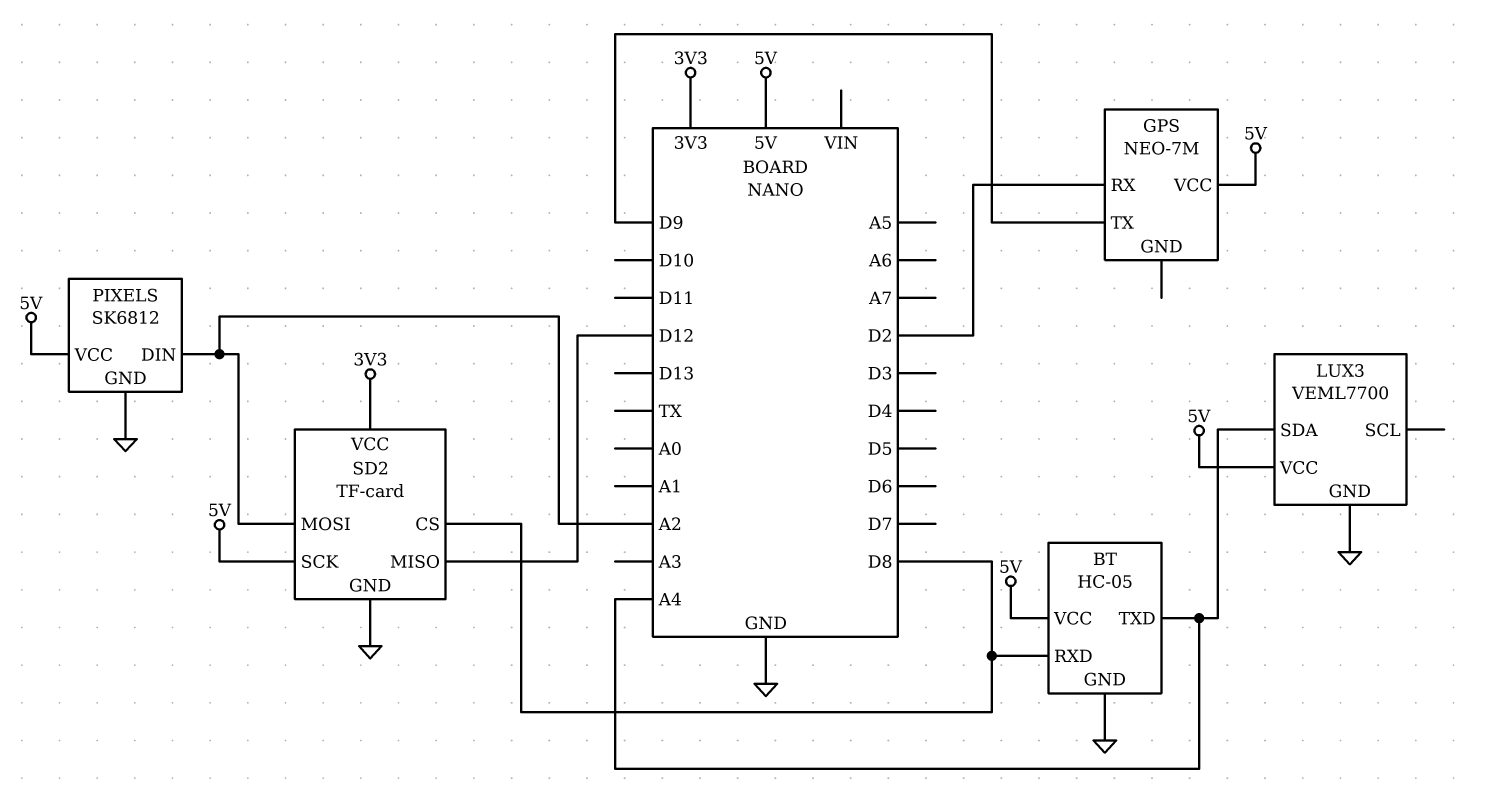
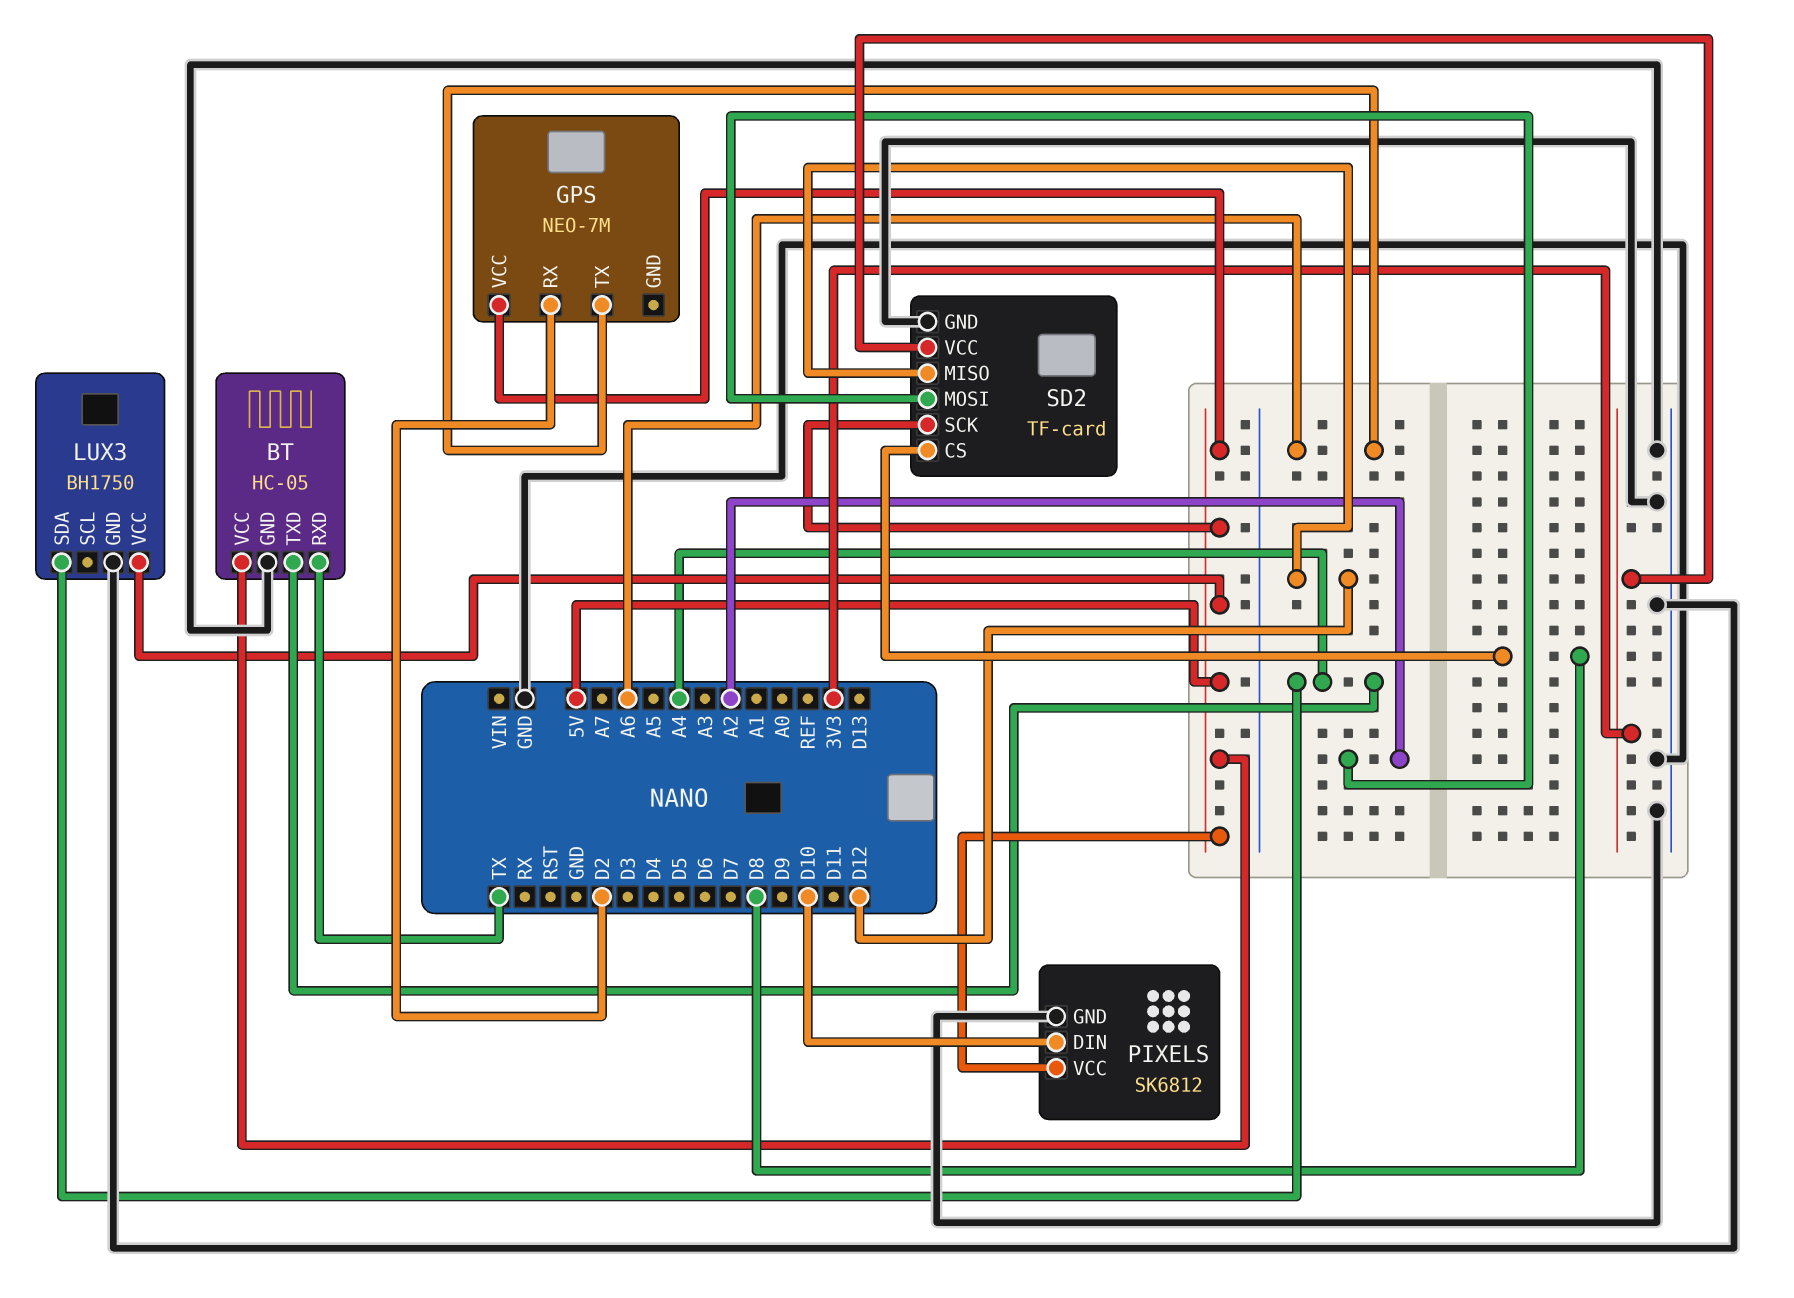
BT pin RXD: D8 -> TX
GPS pin TX: D9 -> A6
LUX3: VEML7700 -> BH1750
PIXELS pin DIN: A2 -> D10

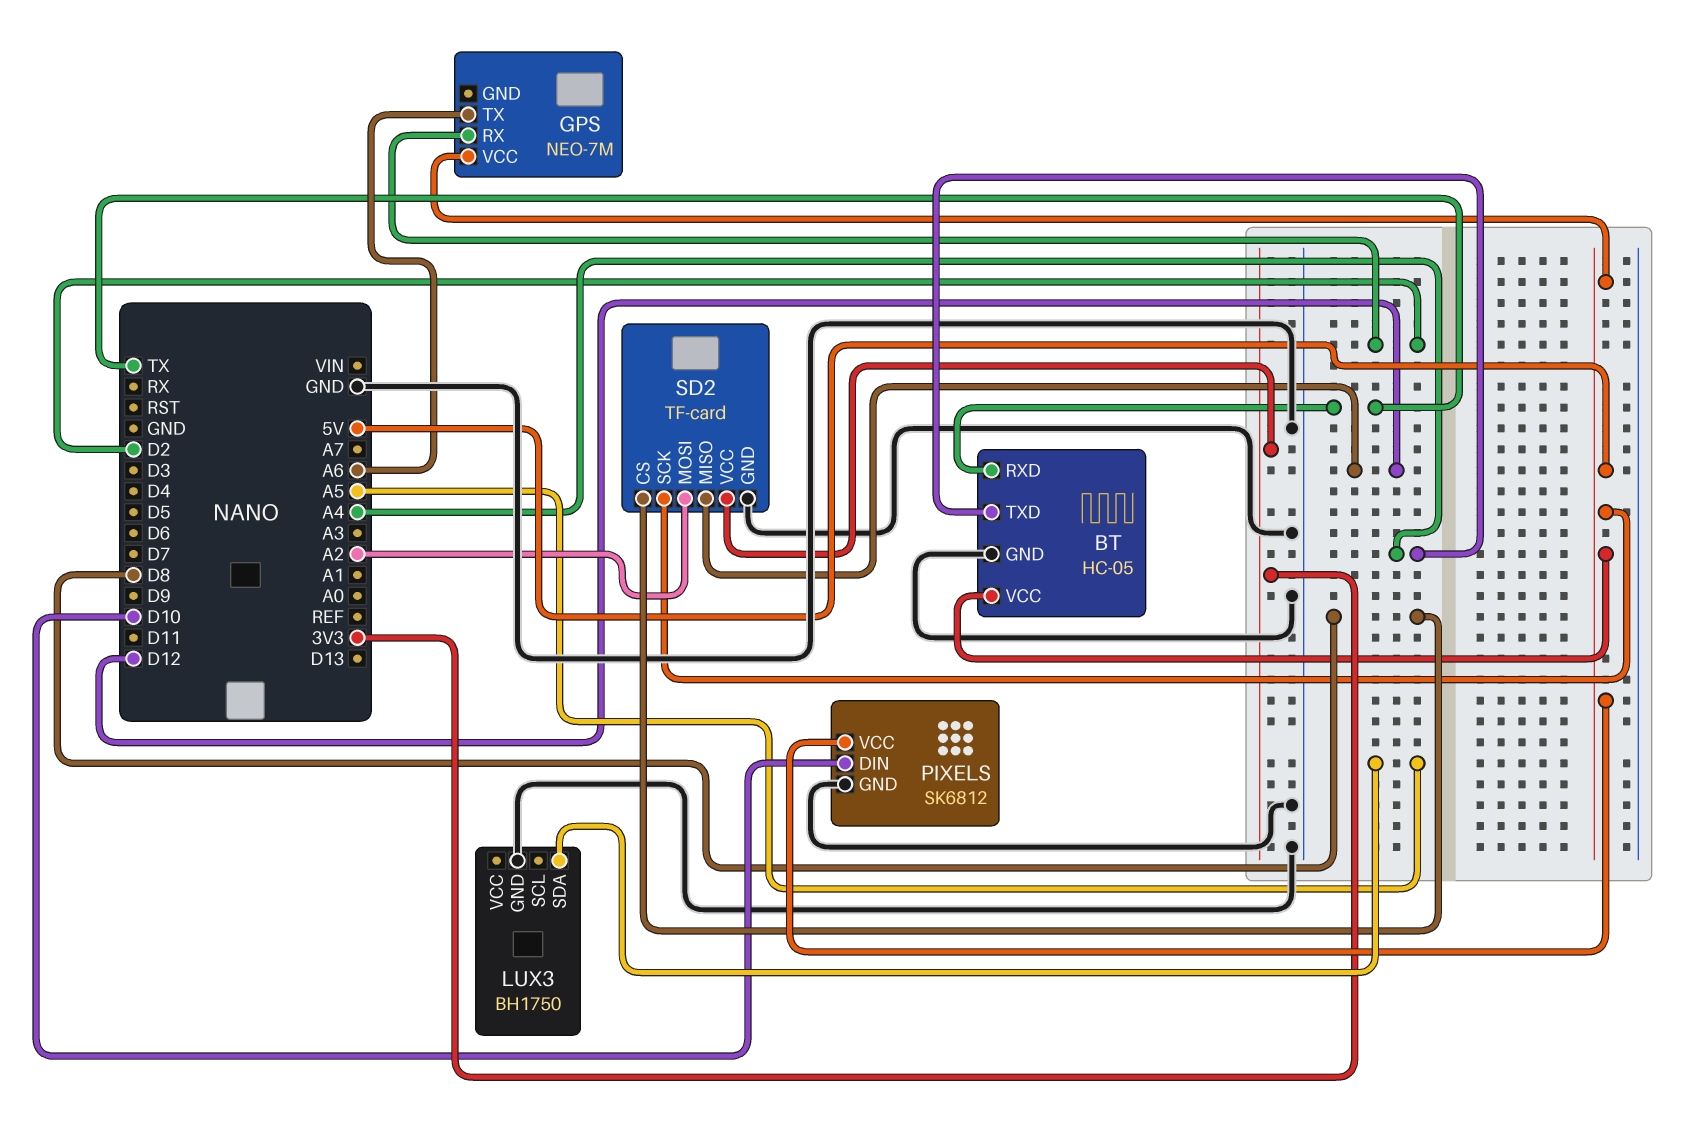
LUX3 pin SDA: A4 -> A5
LUX3 pin VCC: 5V -> none

